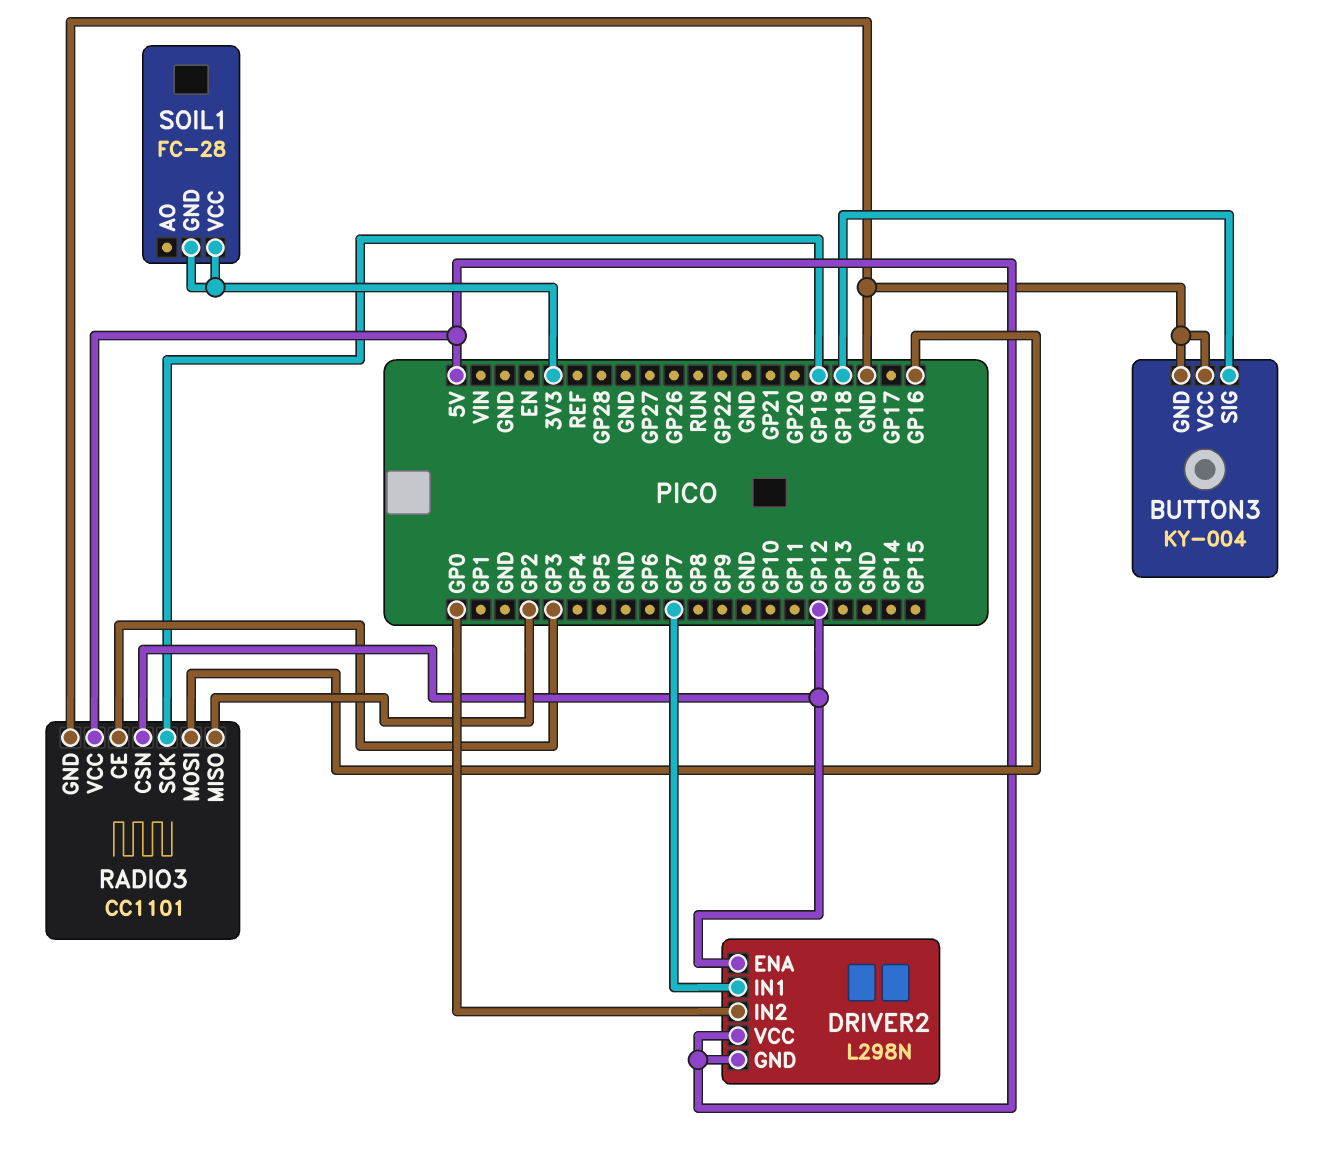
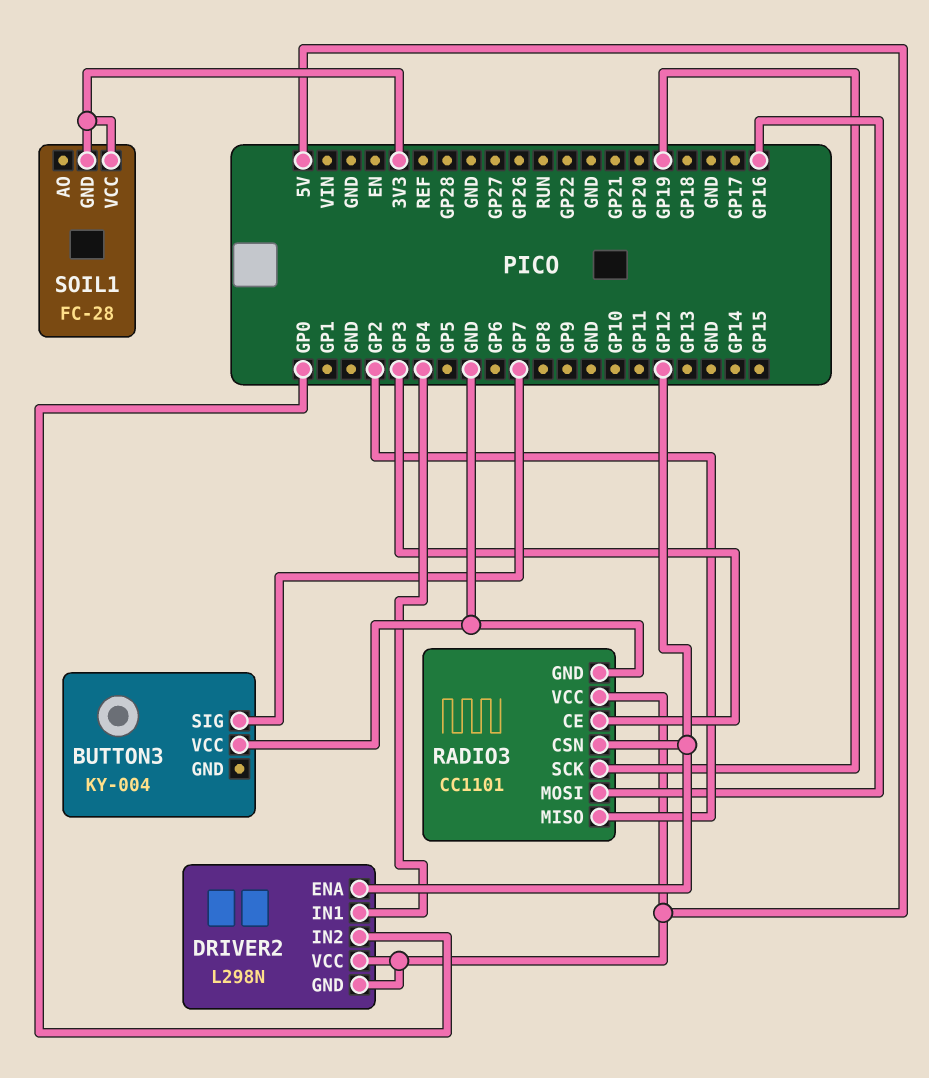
BUTTON3 pin GND: GND -> none
BUTTON3 pin SIG: GP18 -> GP7
DRIVER2 pin IN1: GP7 -> GP4

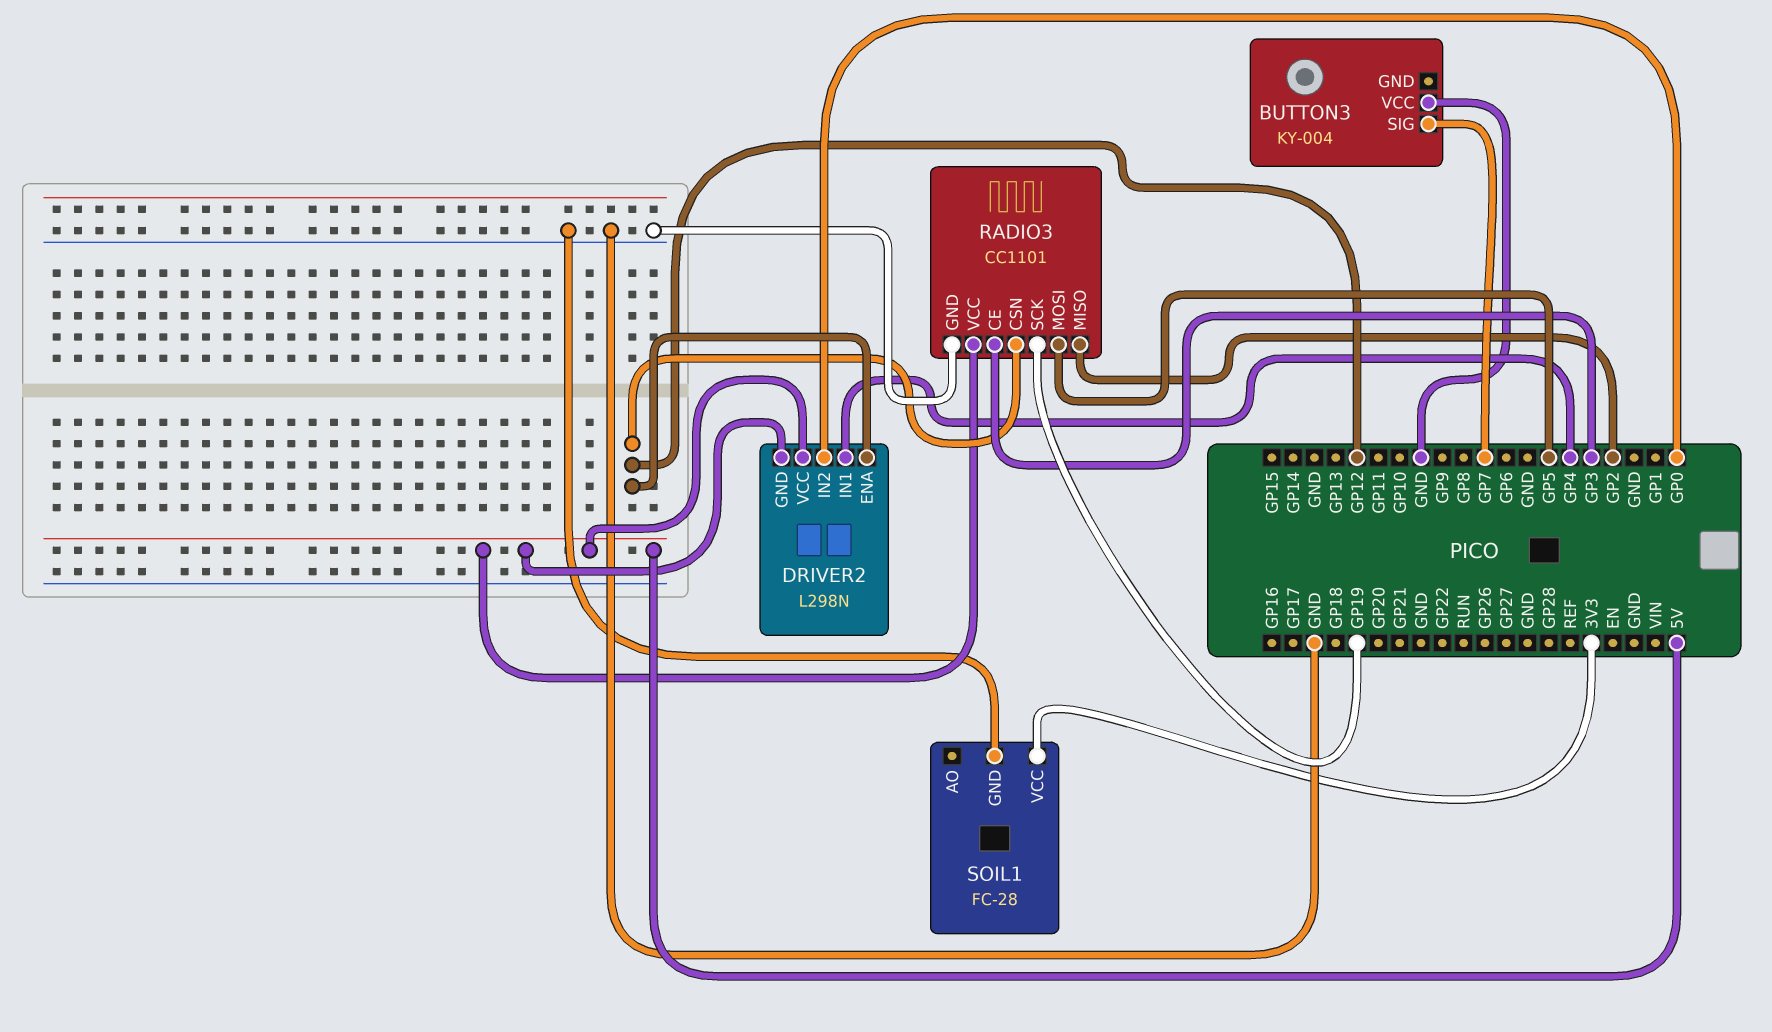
RADIO3 pin MOSI: GP16 -> GP5
SOIL1 pin GND: 3V3 -> GND

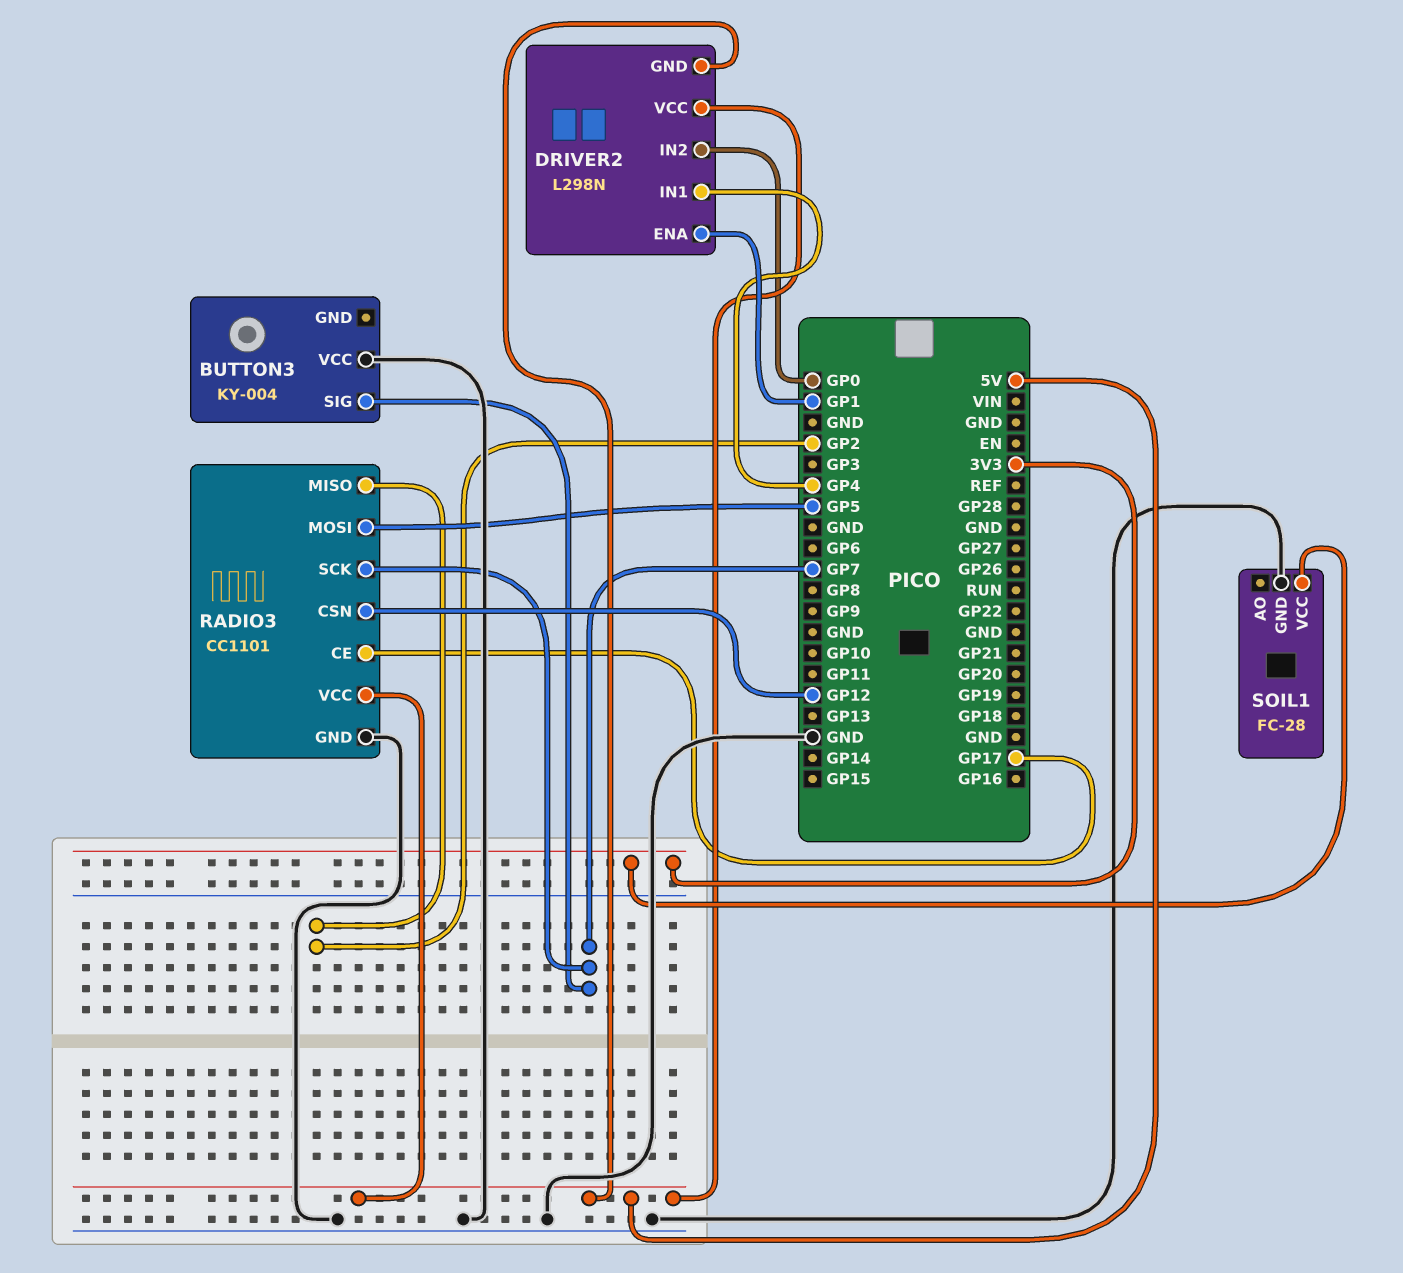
DRIVER2 pin ENA: GP12 -> GP1
RADIO3 pin CE: GP3 -> GP17
RADIO3 pin SCK: GP19 -> GP7

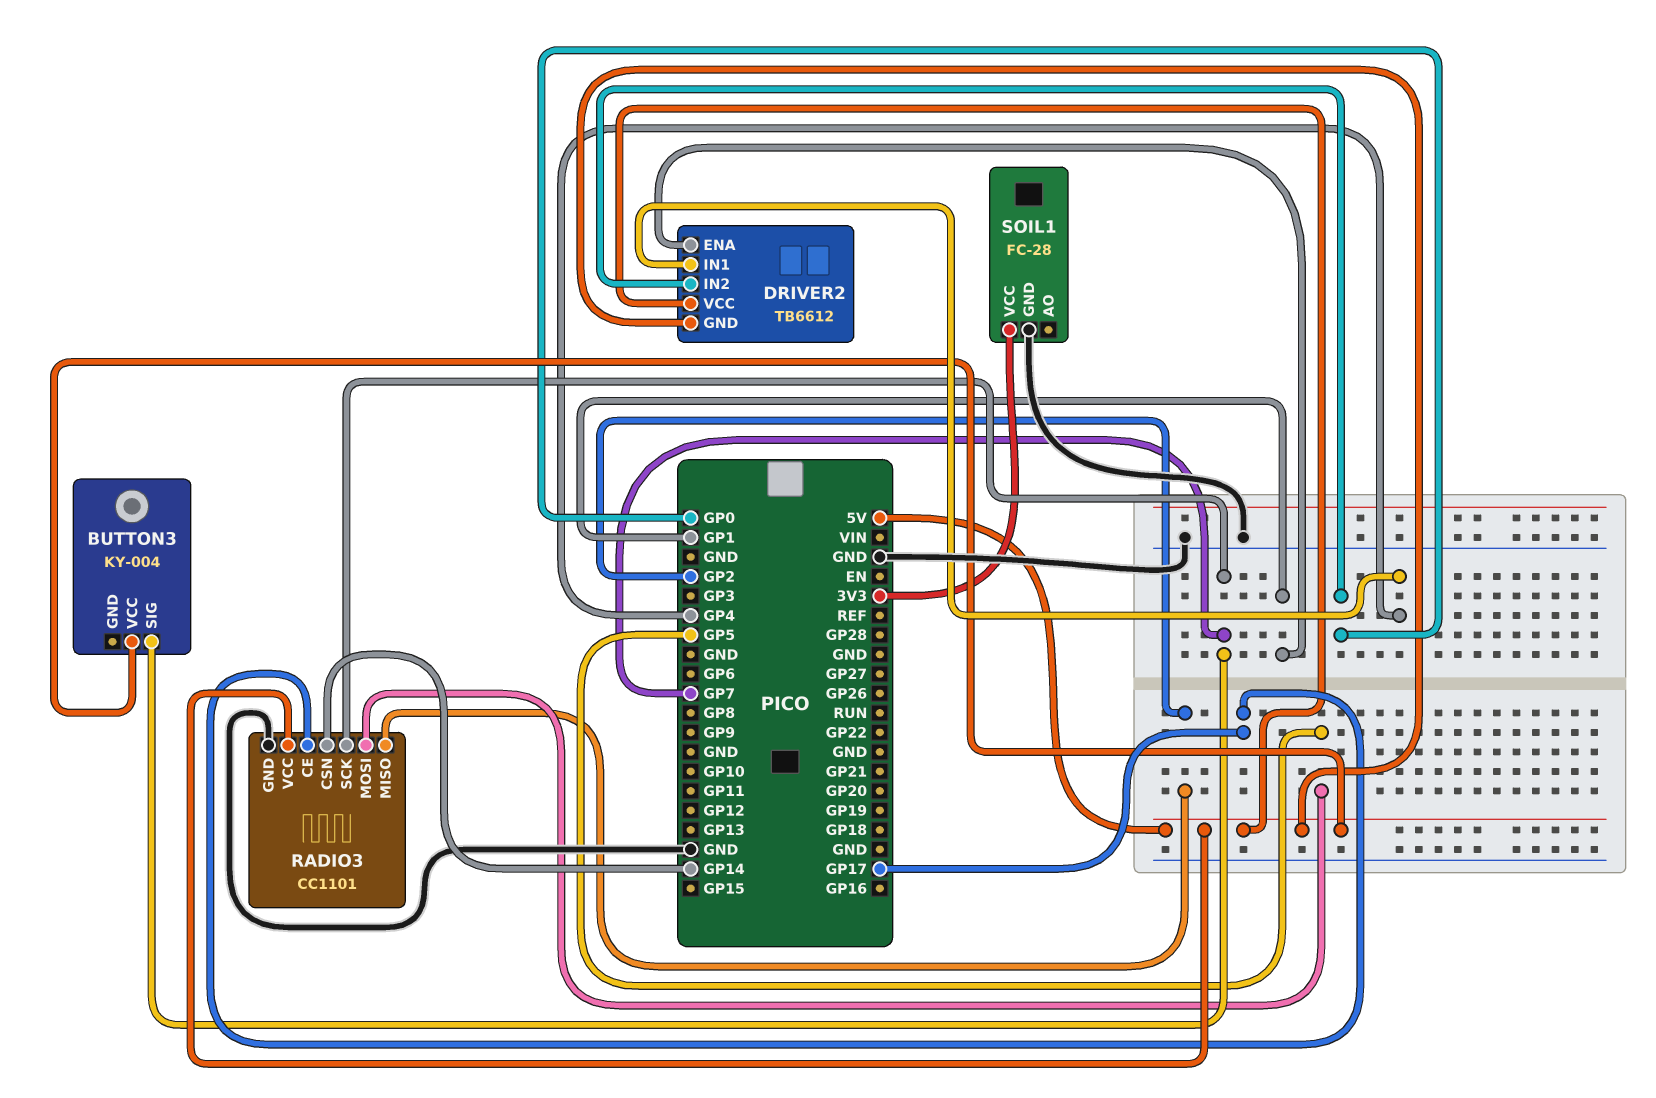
BUTTON3 pin VCC: GND -> 5V
DRIVER2: L298N -> TB6612
RADIO3 pin CSN: GP12 -> GP14

